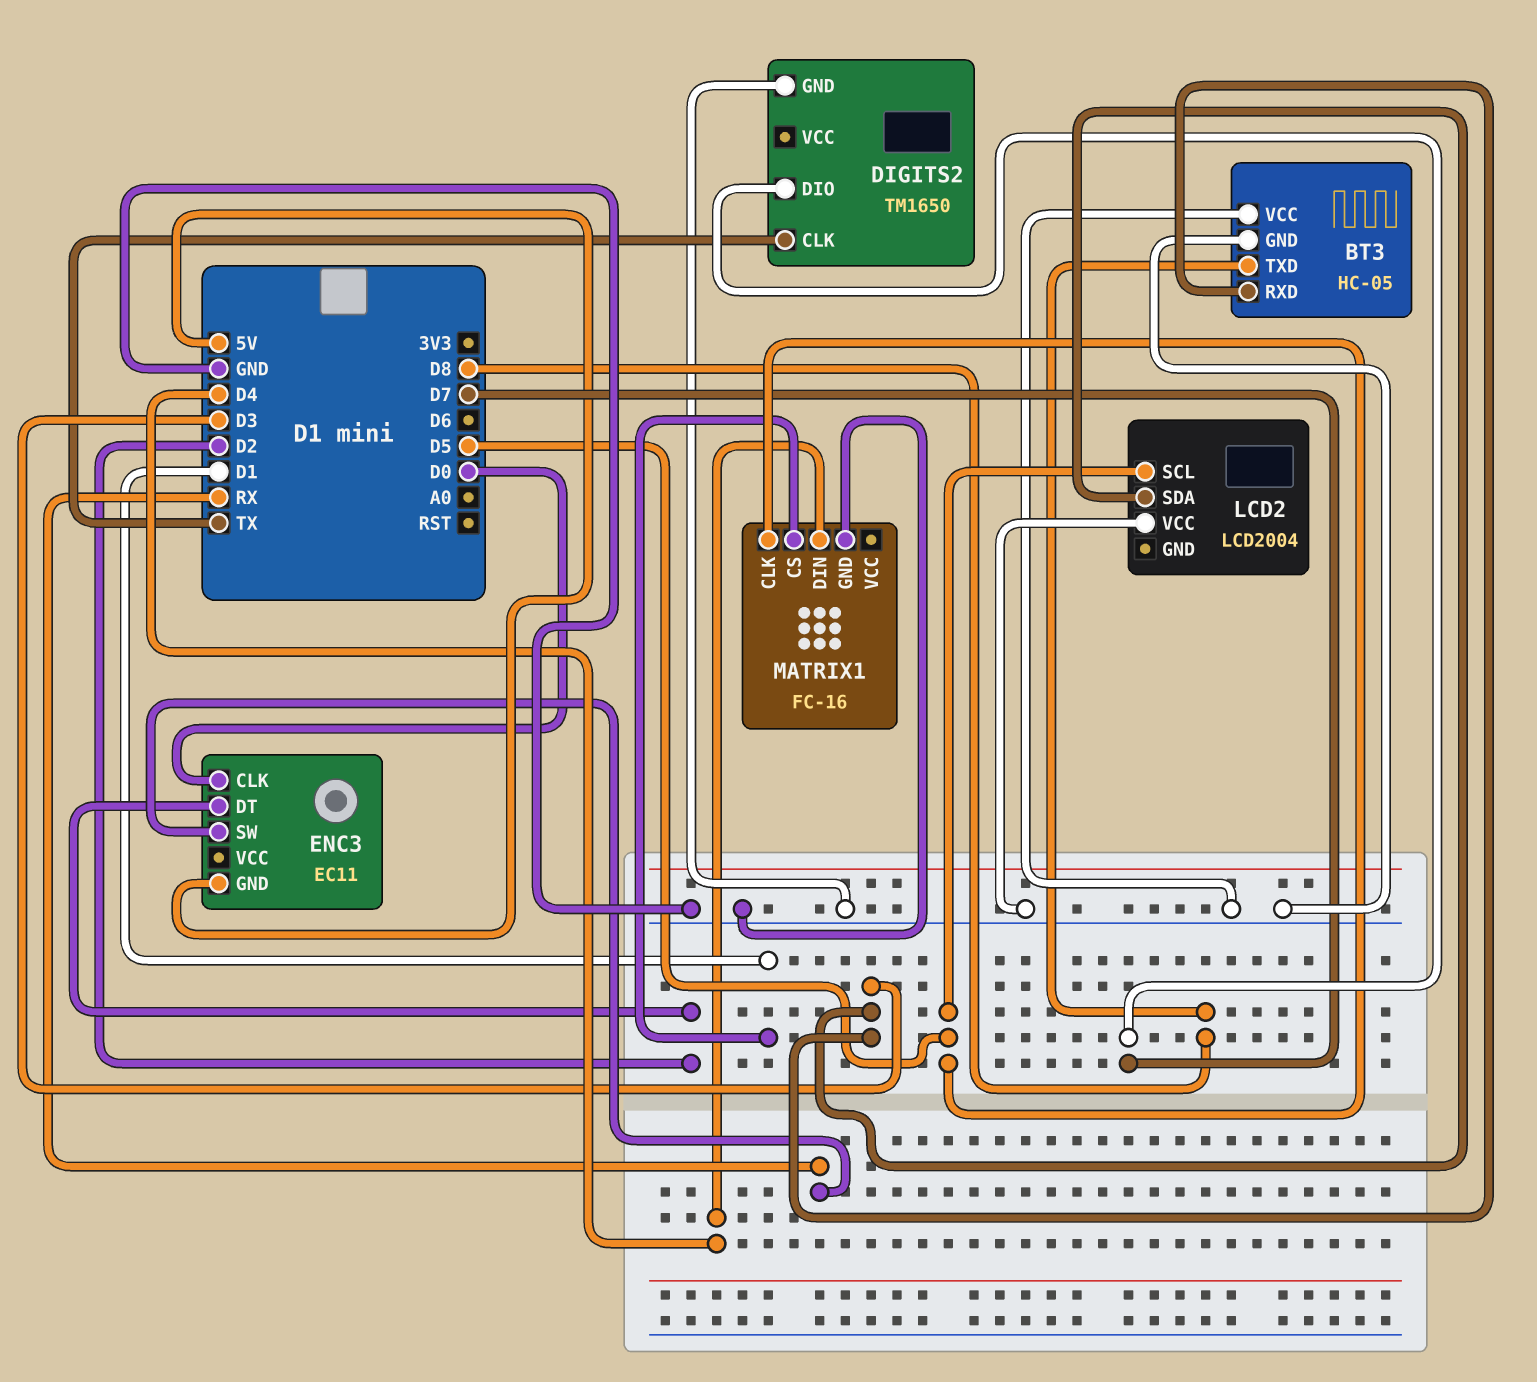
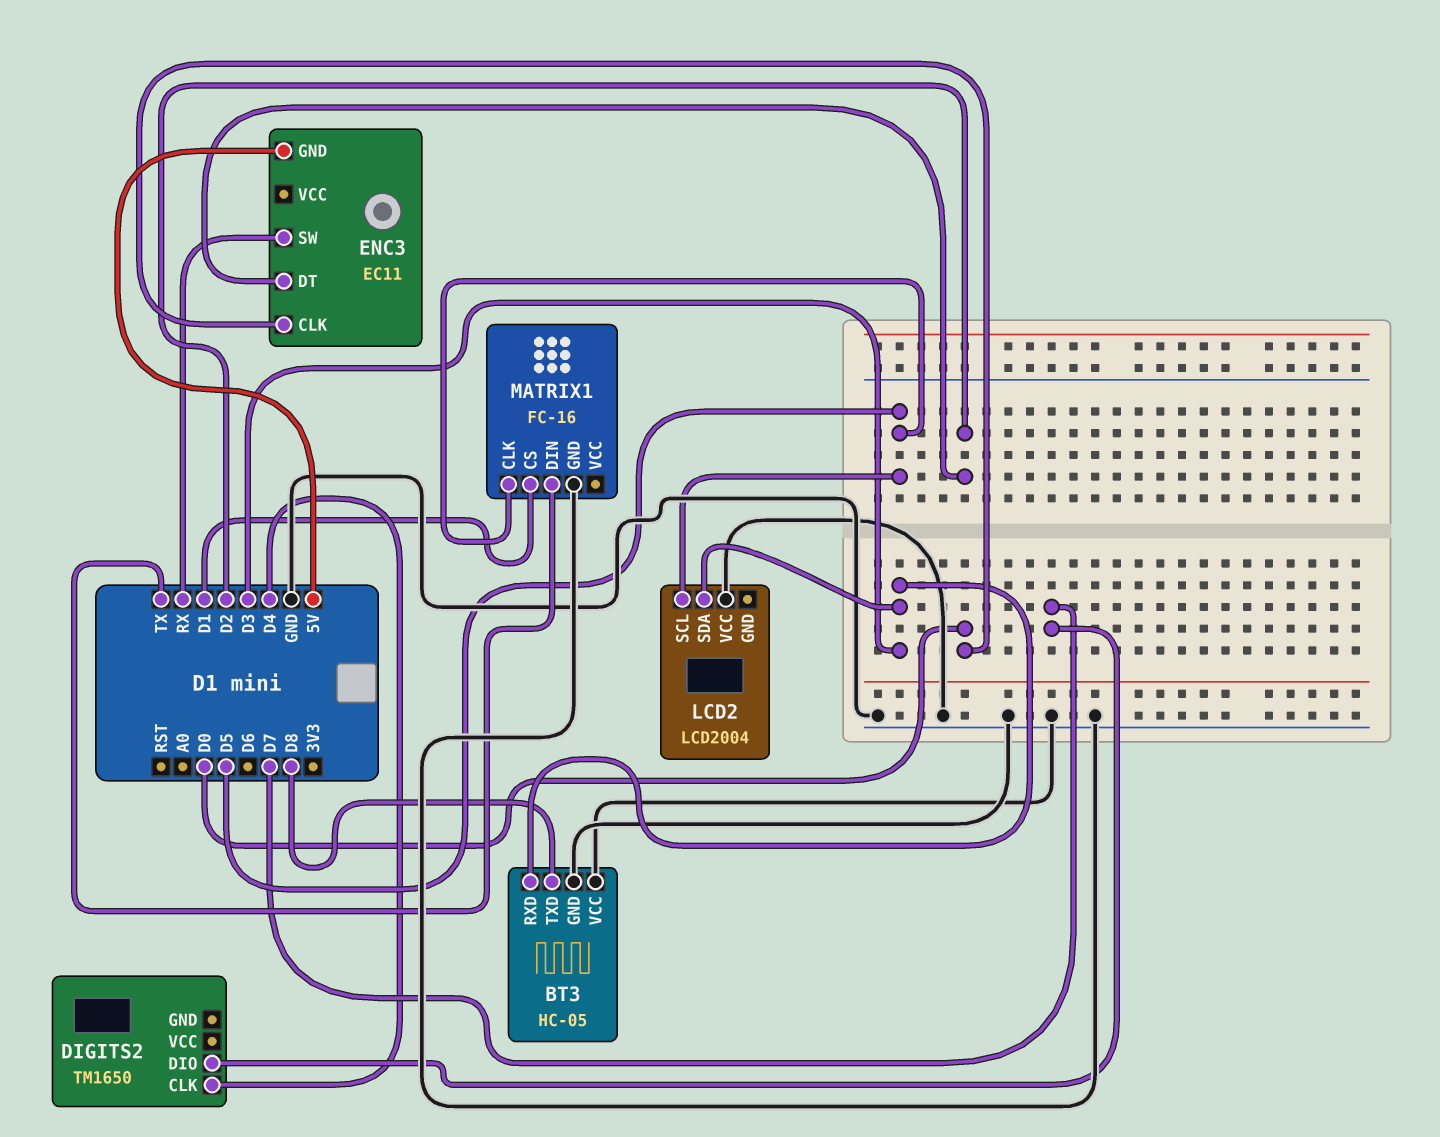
DIGITS2 pin CLK: TX -> D4
DIGITS2 pin GND: GND -> none
MATRIX1 pin DIN: D4 -> TX

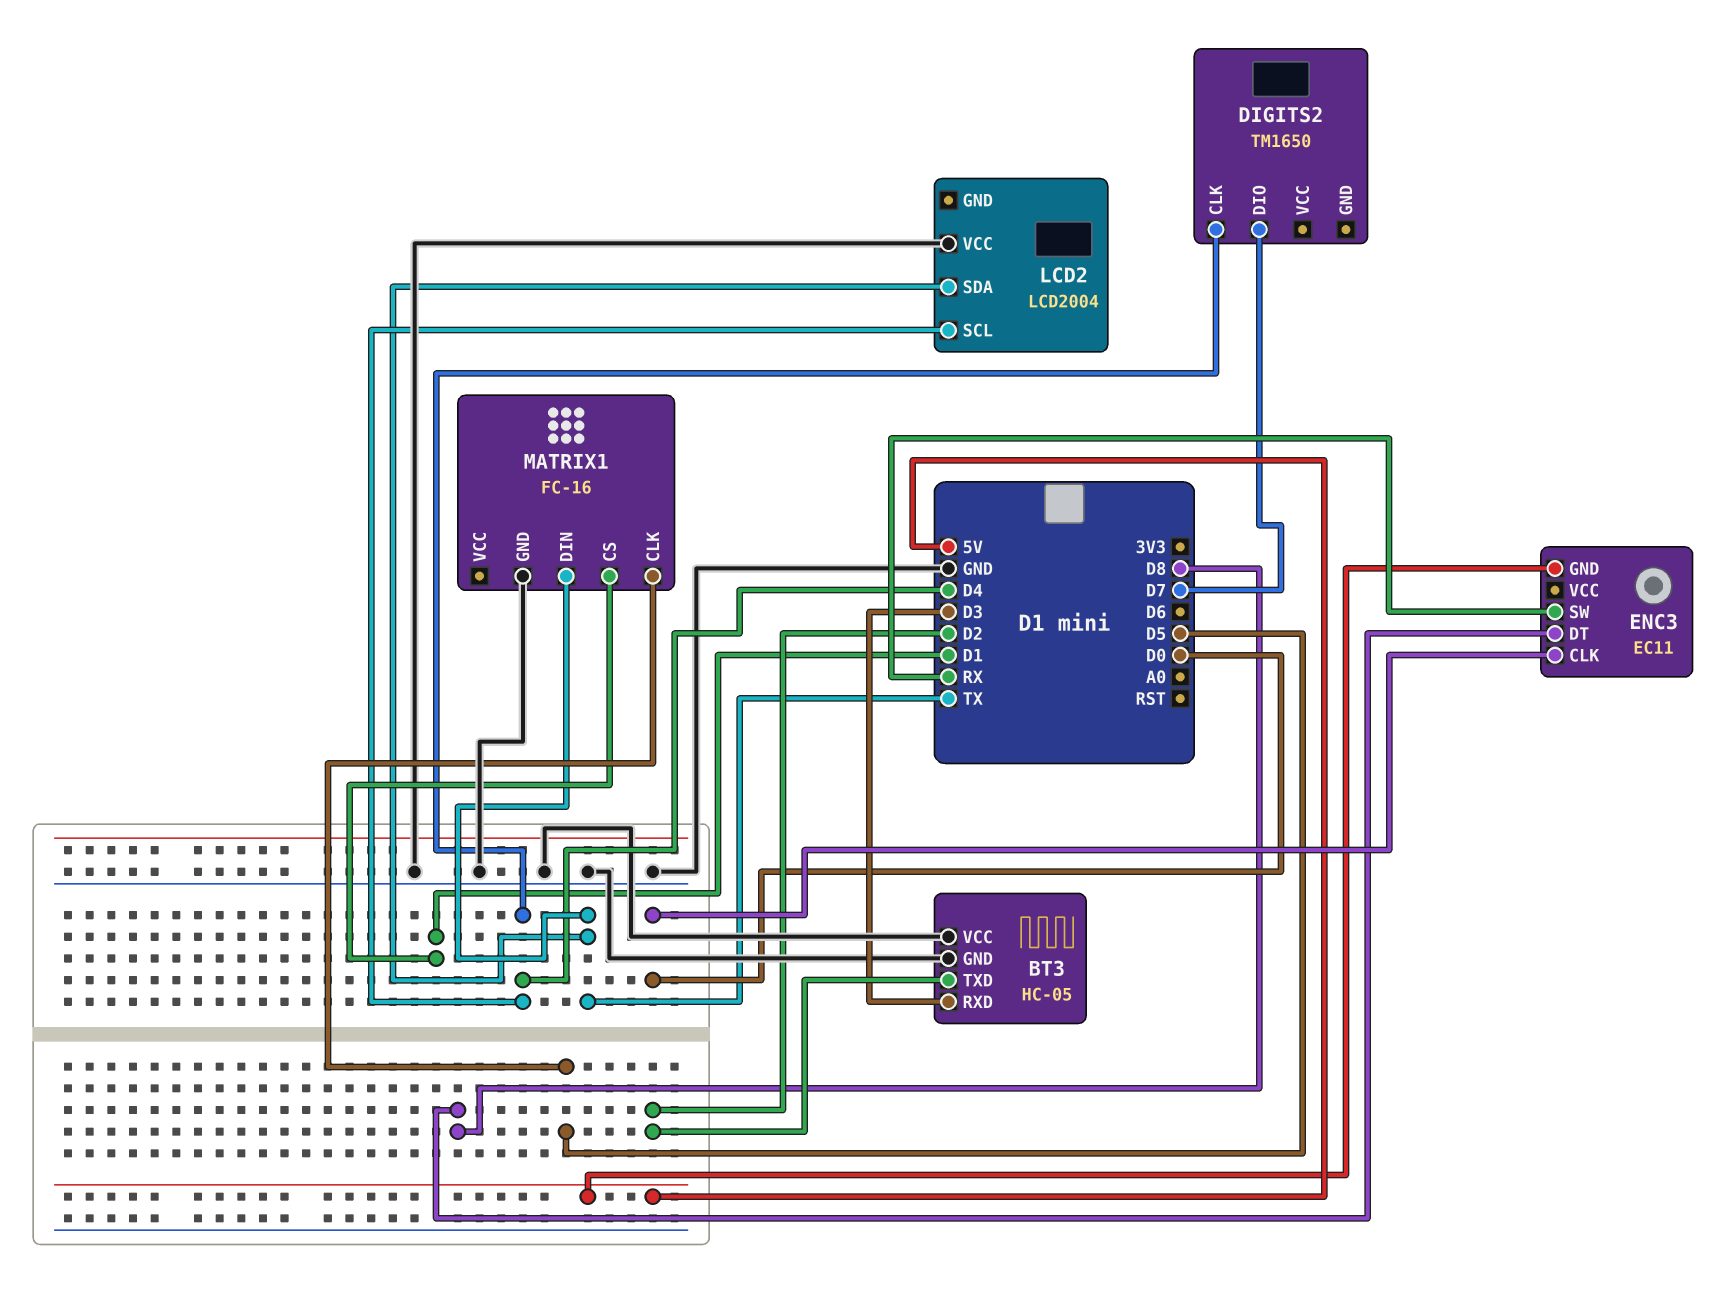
BT3 pin TXD: D8 -> D2
ENC3 pin DT: D2 -> D8
LCD2 pin SCL: D5 -> D4
LCD2 pin SDA: D3 -> TX

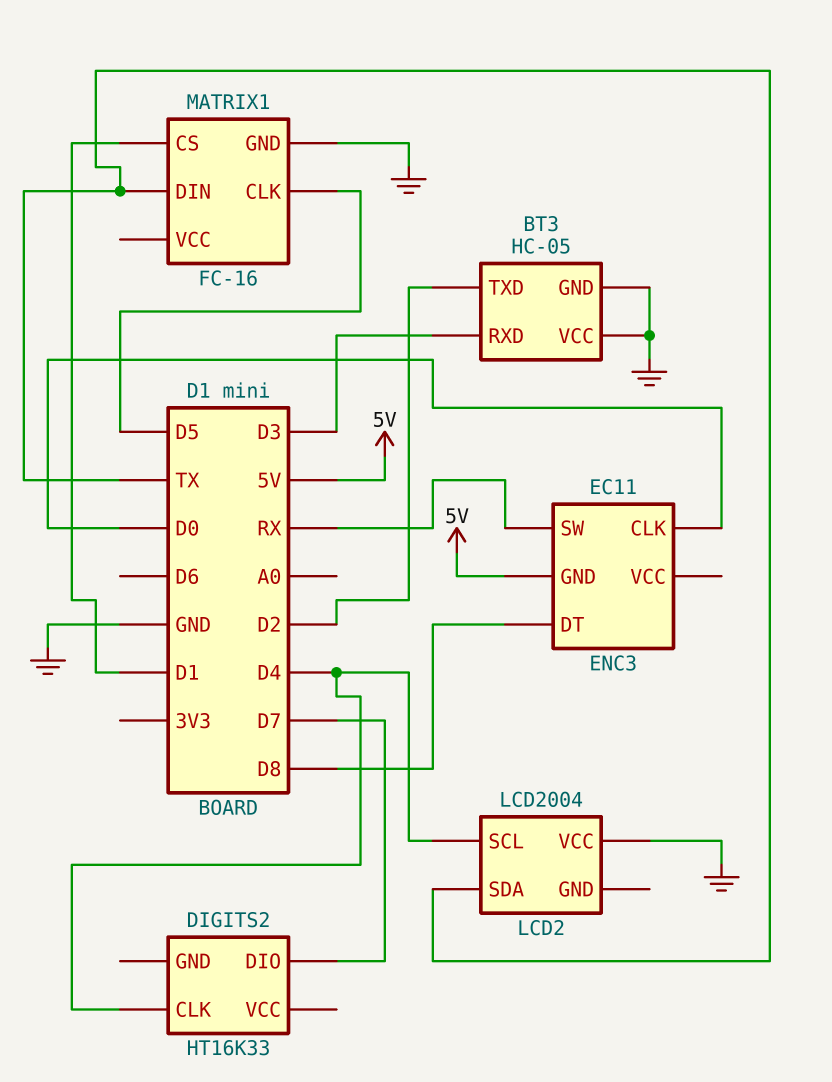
DIGITS2: TM1650 -> HT16K33

